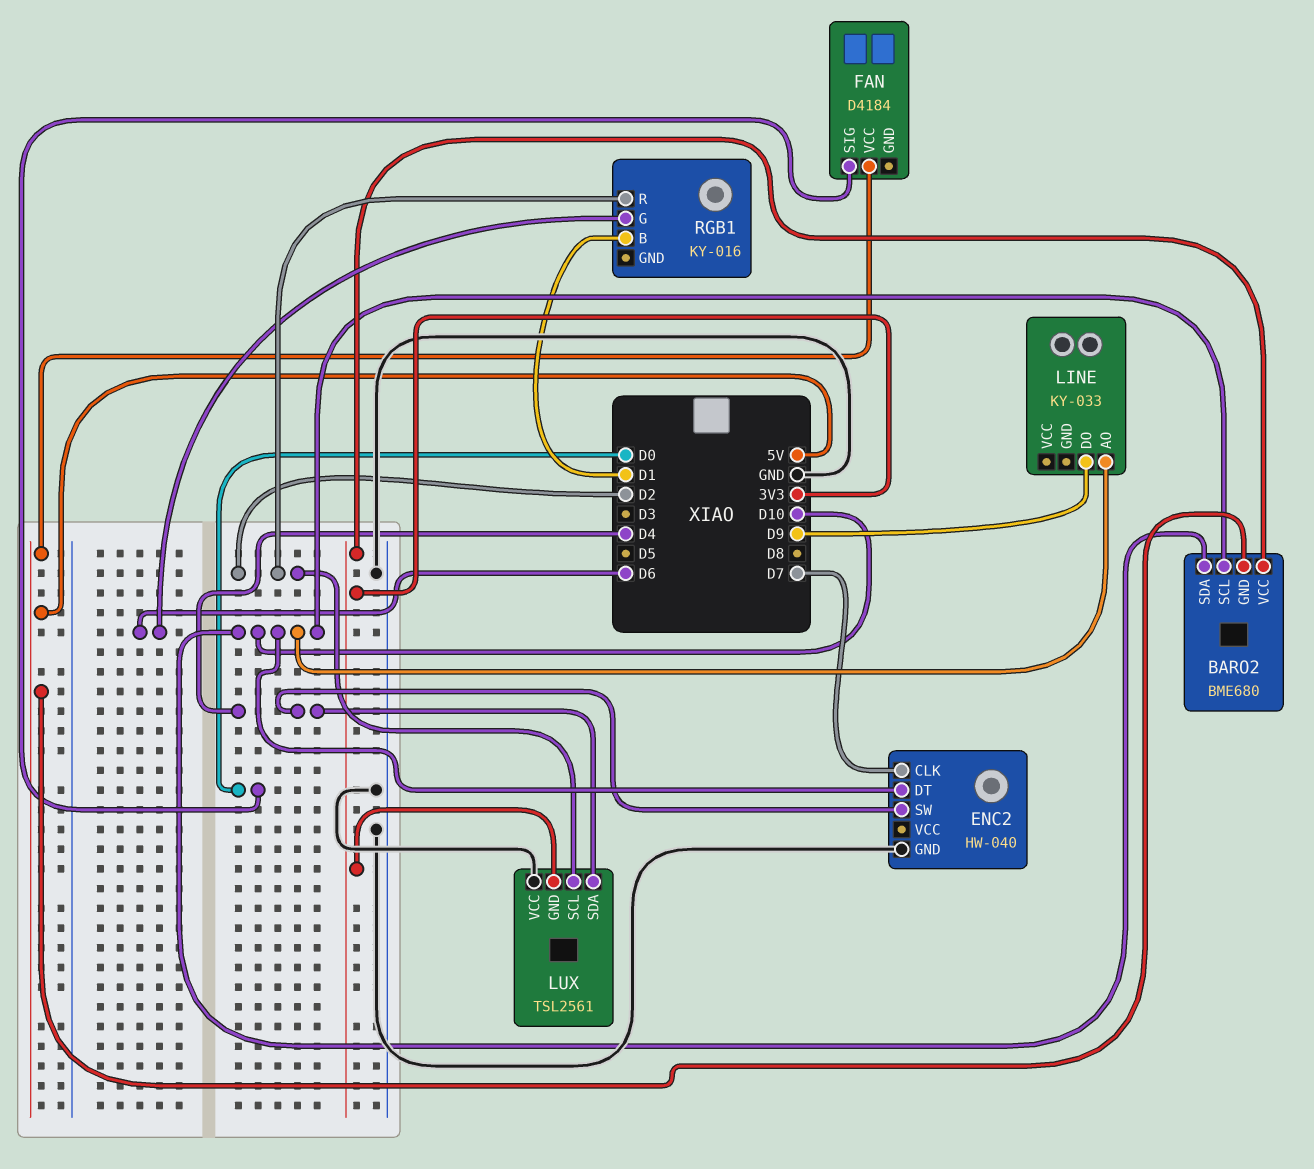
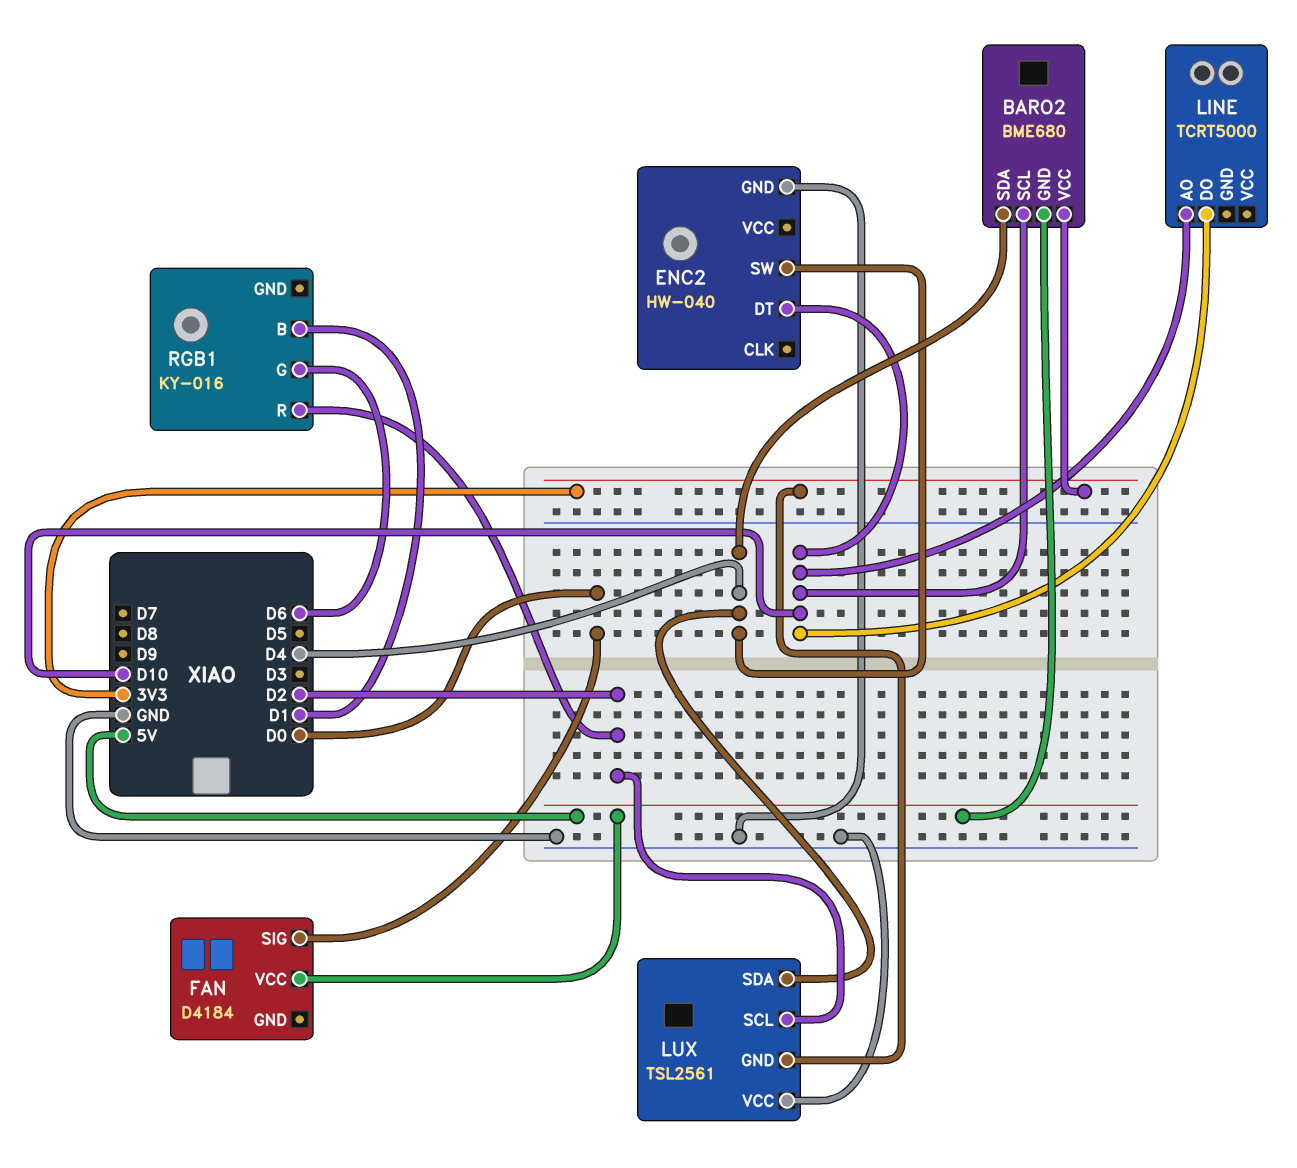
BARO2 pin SDA: D10 -> D4
ENC2 pin CLK: D7 -> none
LINE: KY-033 -> TCRT5000
LINE pin DO: D9 -> D10

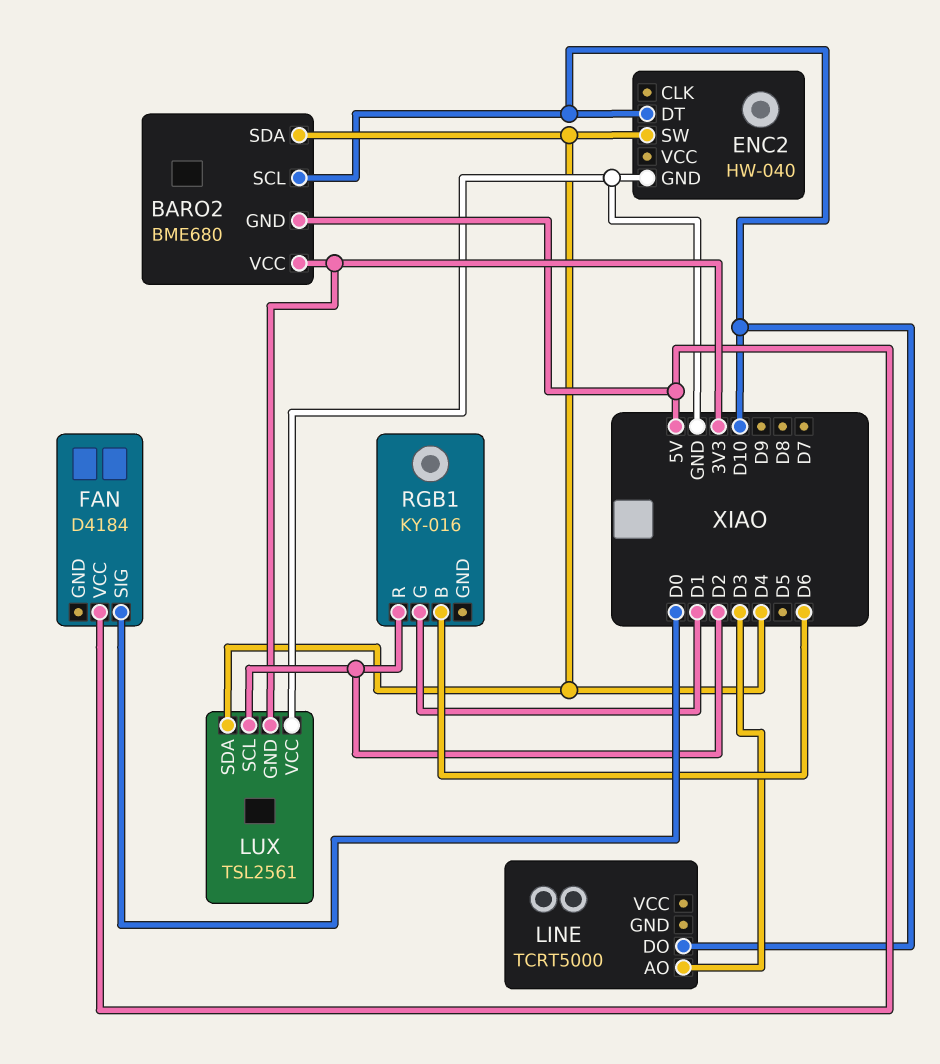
LINE pin AO: D10 -> D3
RGB1 pin B: D1 -> D6
RGB1 pin G: D6 -> D1

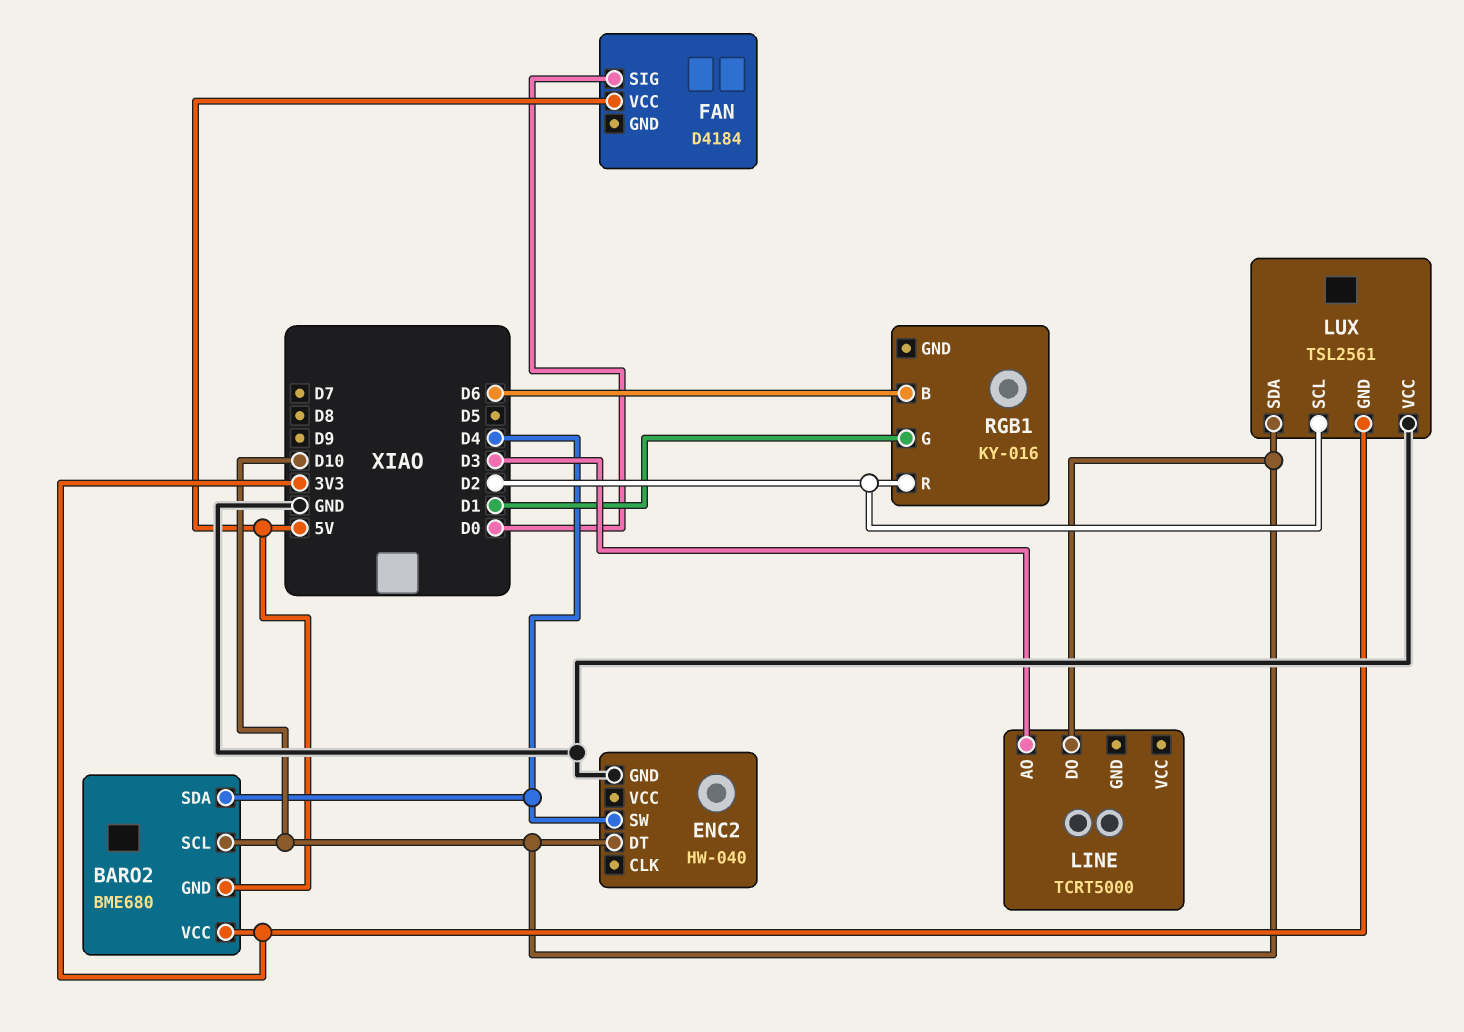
LUX pin SDA: D4 -> D10

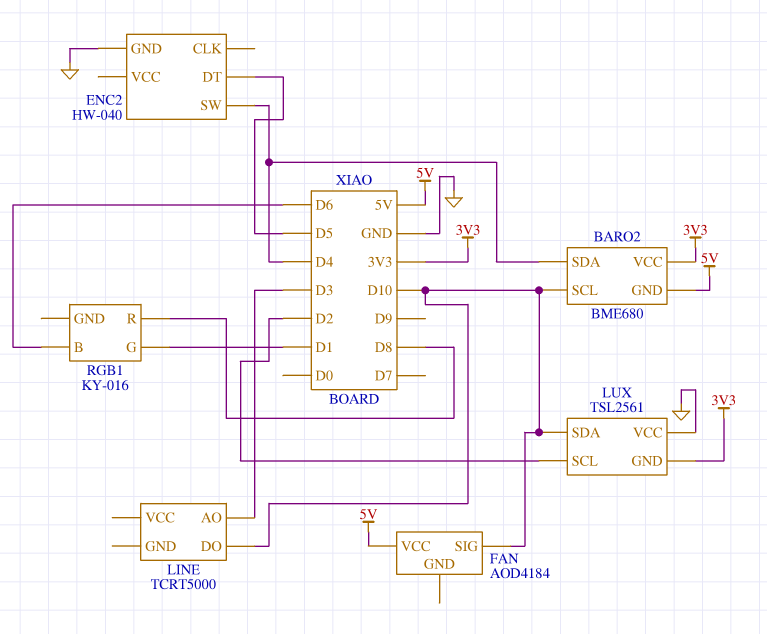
ENC2 pin DT: D10 -> D5
FAN: D4184 -> AOD4184
FAN pin SIG: D0 -> D10
RGB1 pin R: D2 -> D8

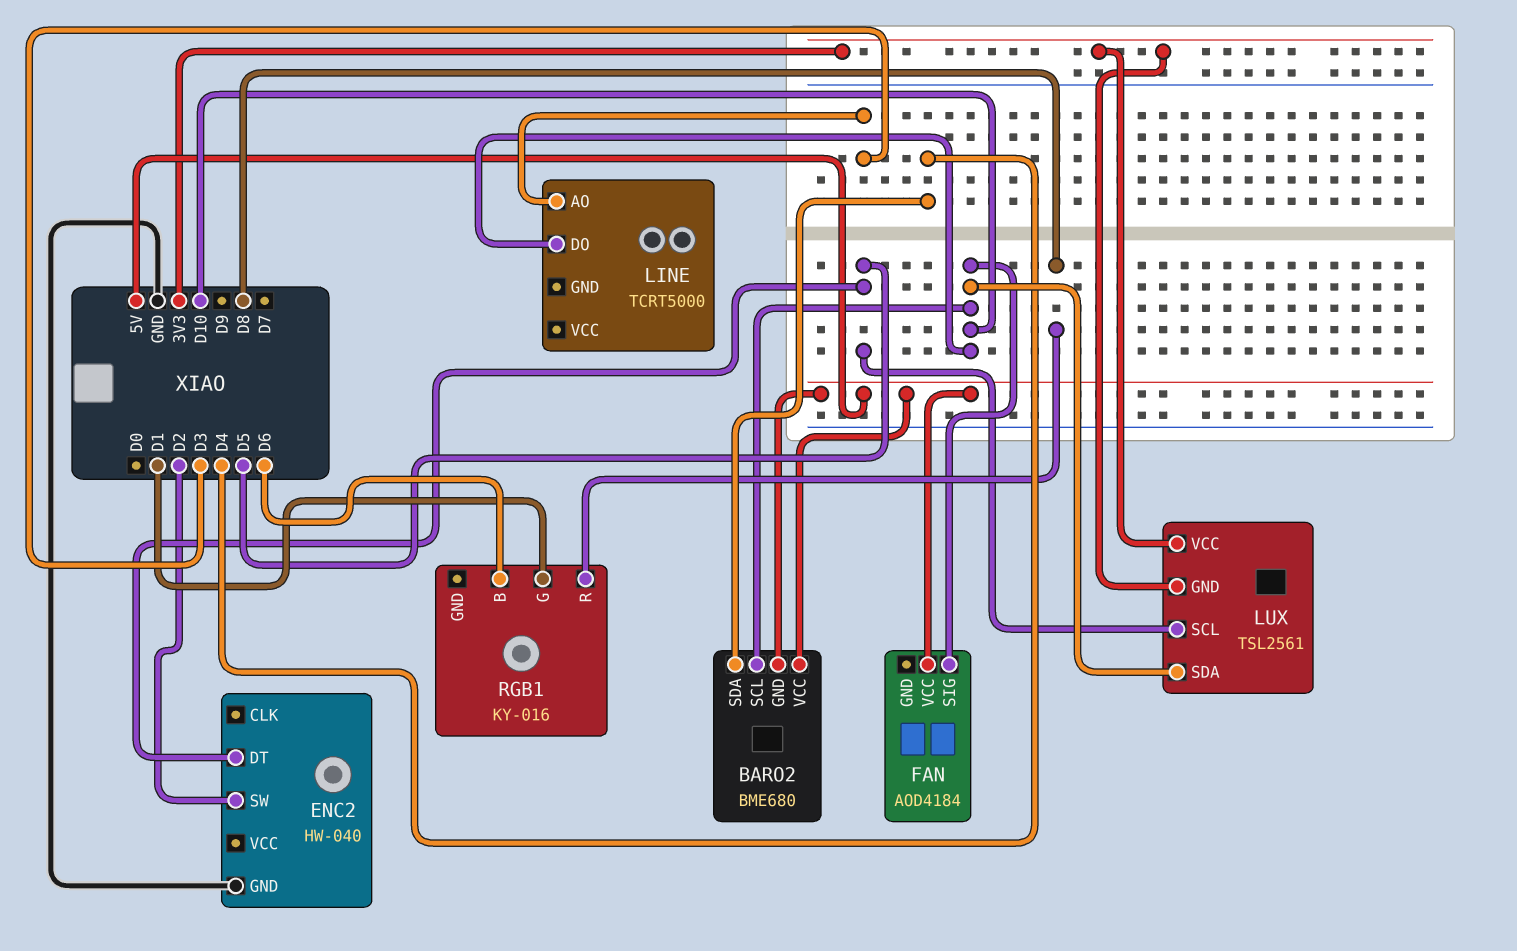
BARO2 pin VCC: 3V3 -> 5V
ENC2 pin SW: D4 -> D2
LUX pin SCL: D2 -> D5
LUX pin VCC: GND -> 3V3

